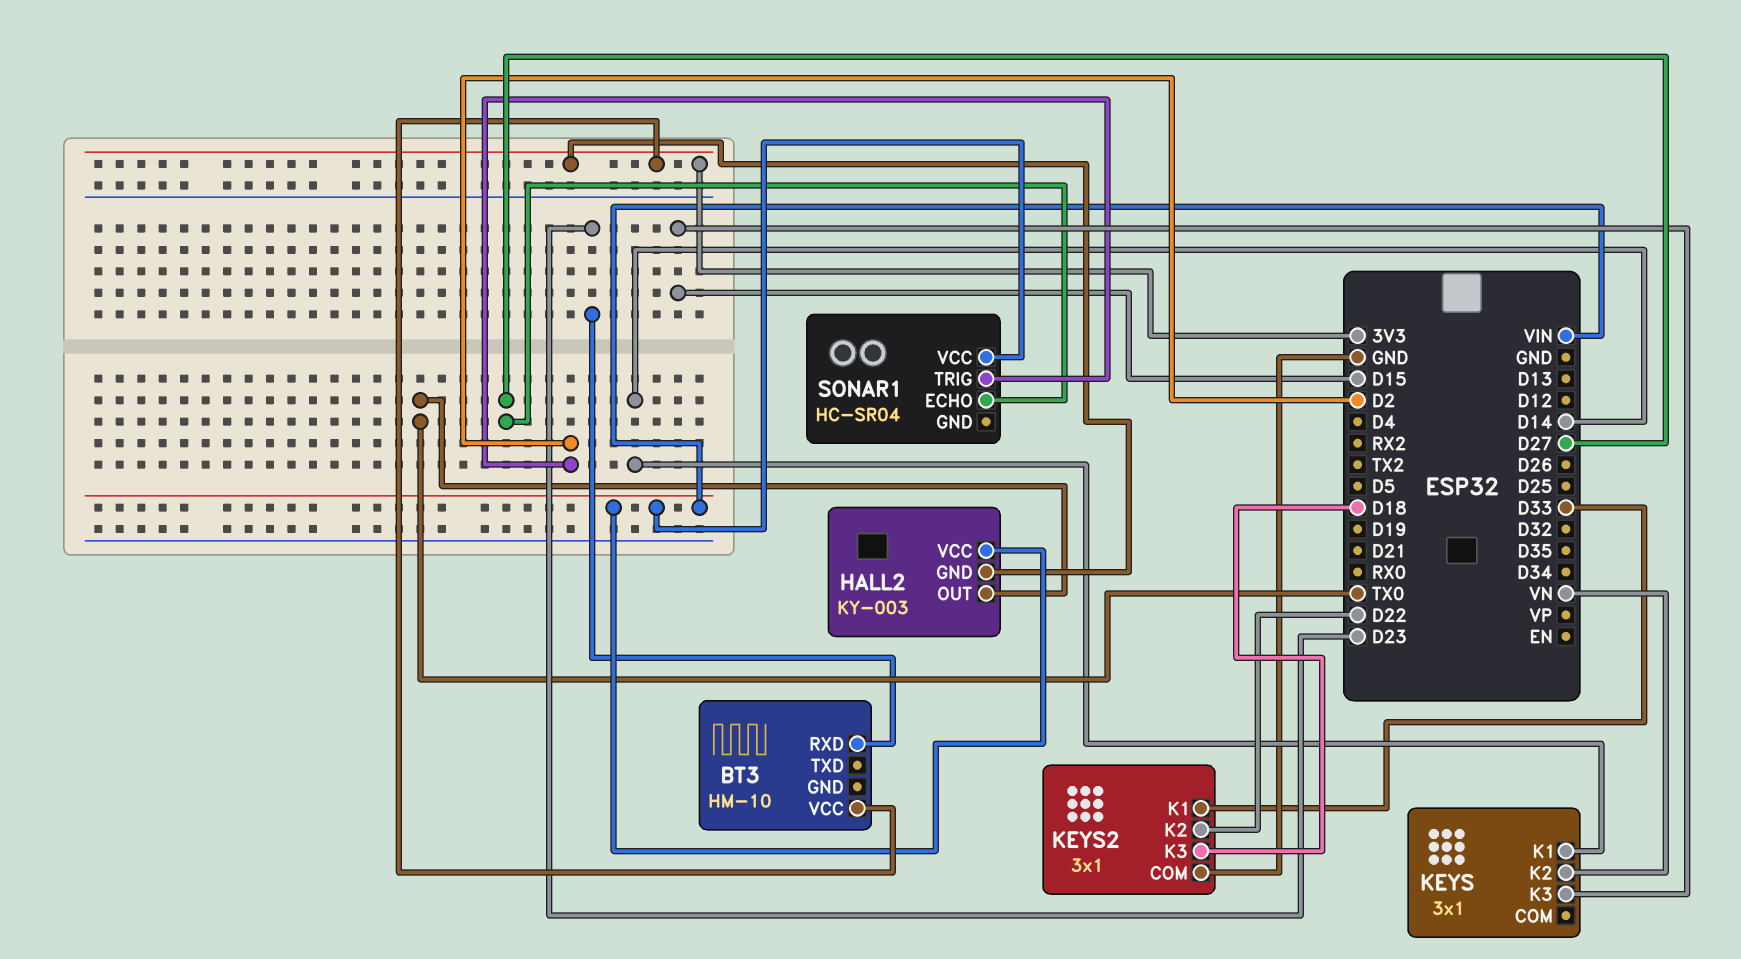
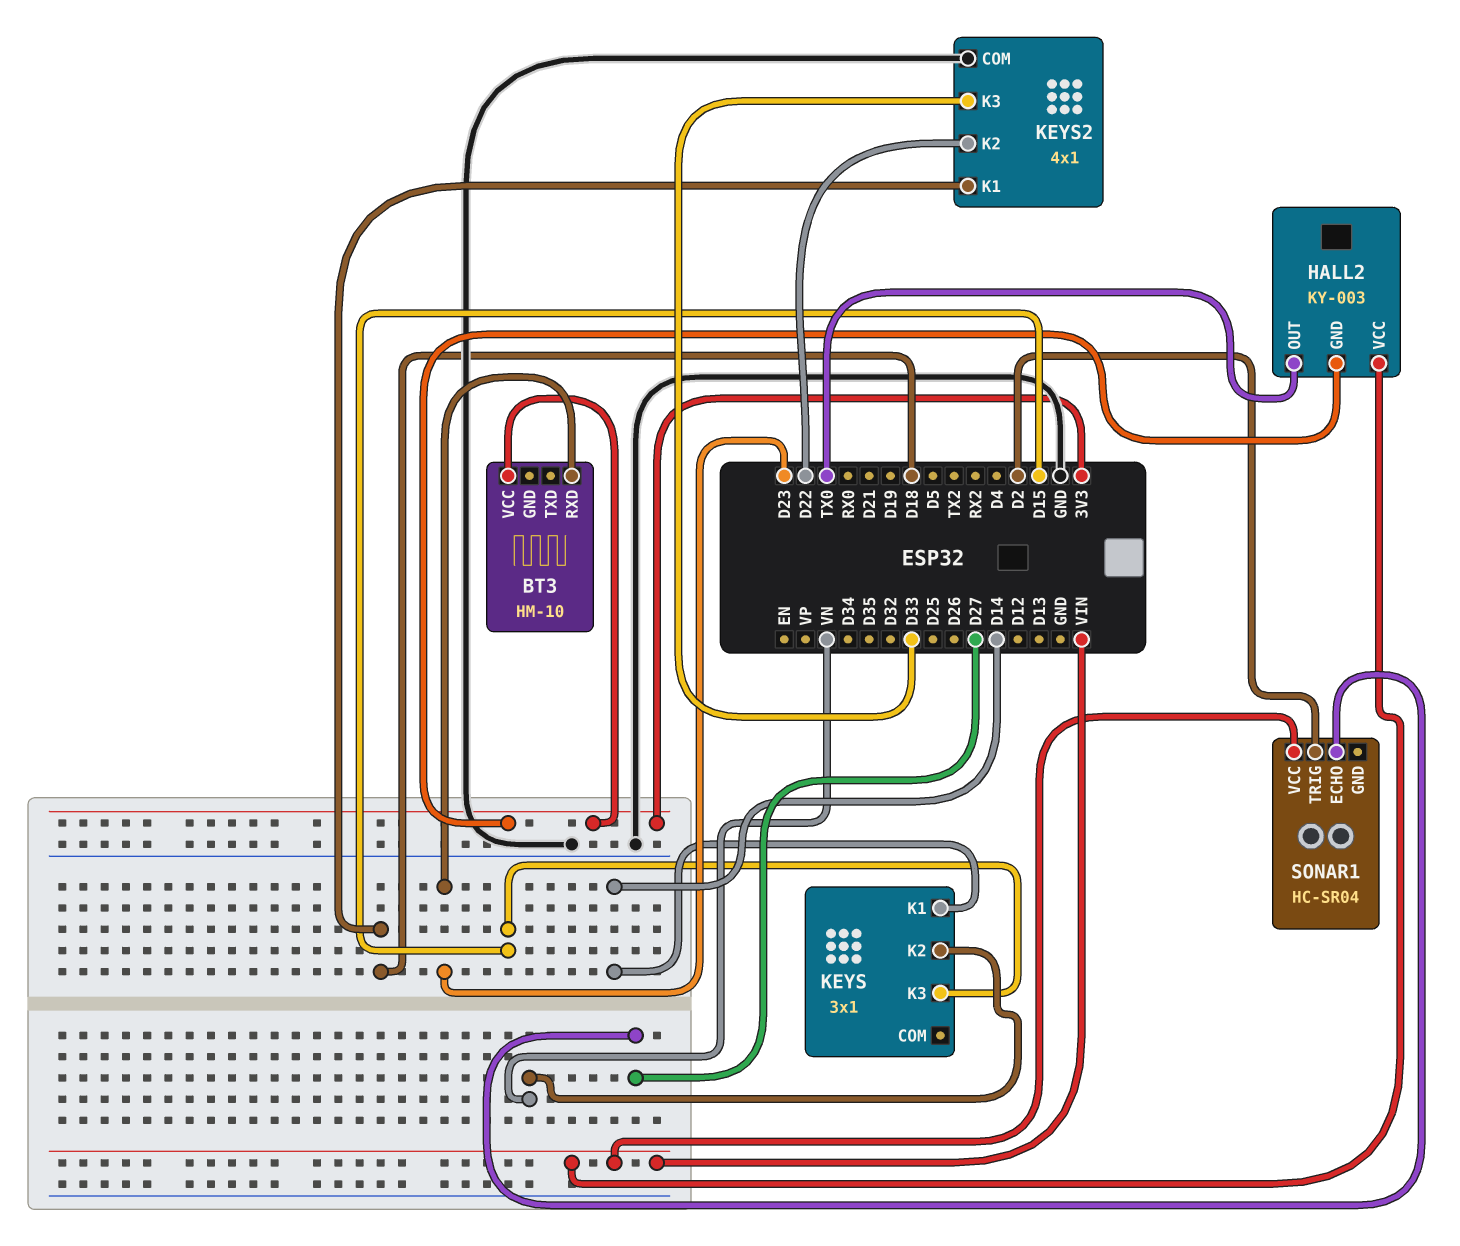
KEYS2: 3x1 -> 4x1
KEYS2 pin K1: D33 -> D18
KEYS2 pin K3: D18 -> D33

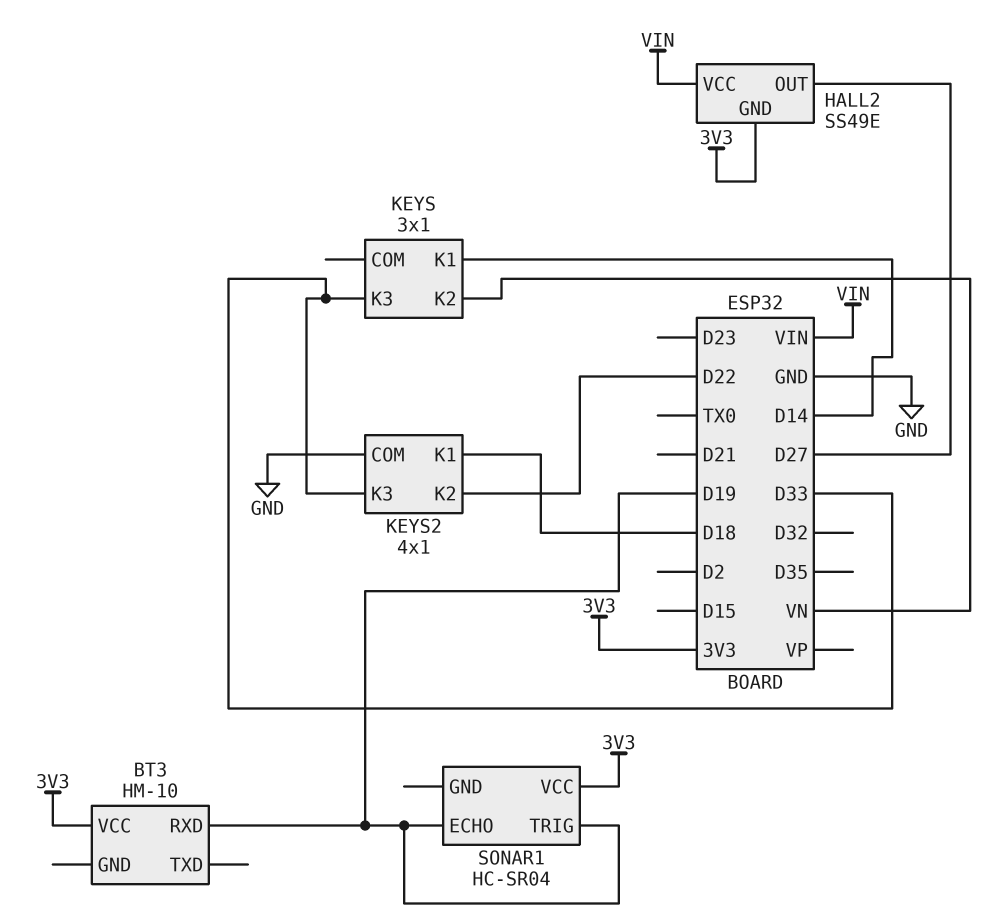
BT3 pin RXD: D23 -> D19
HALL2: KY-003 -> SS49E
HALL2 pin OUT: TX0 -> D27
KEYS pin K3: D15 -> D33
SONAR1 pin ECHO: D27 -> D19
SONAR1 pin TRIG: D2 -> D19
SONAR1 pin VCC: VIN -> 3V3

